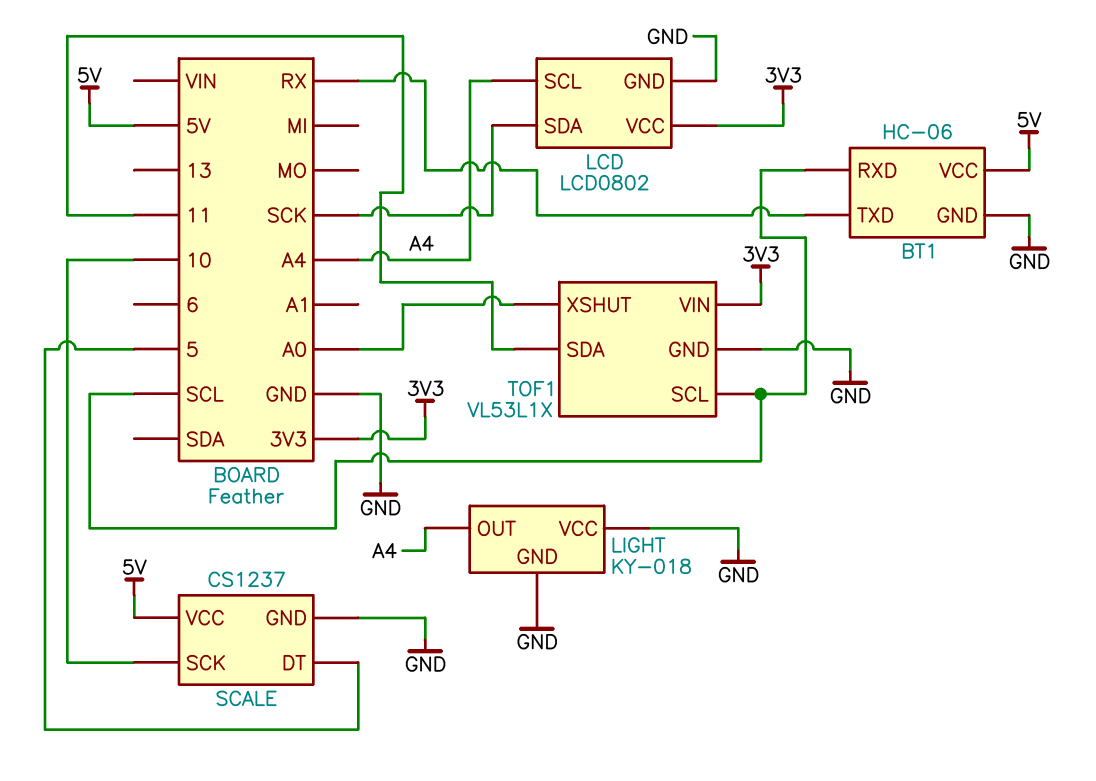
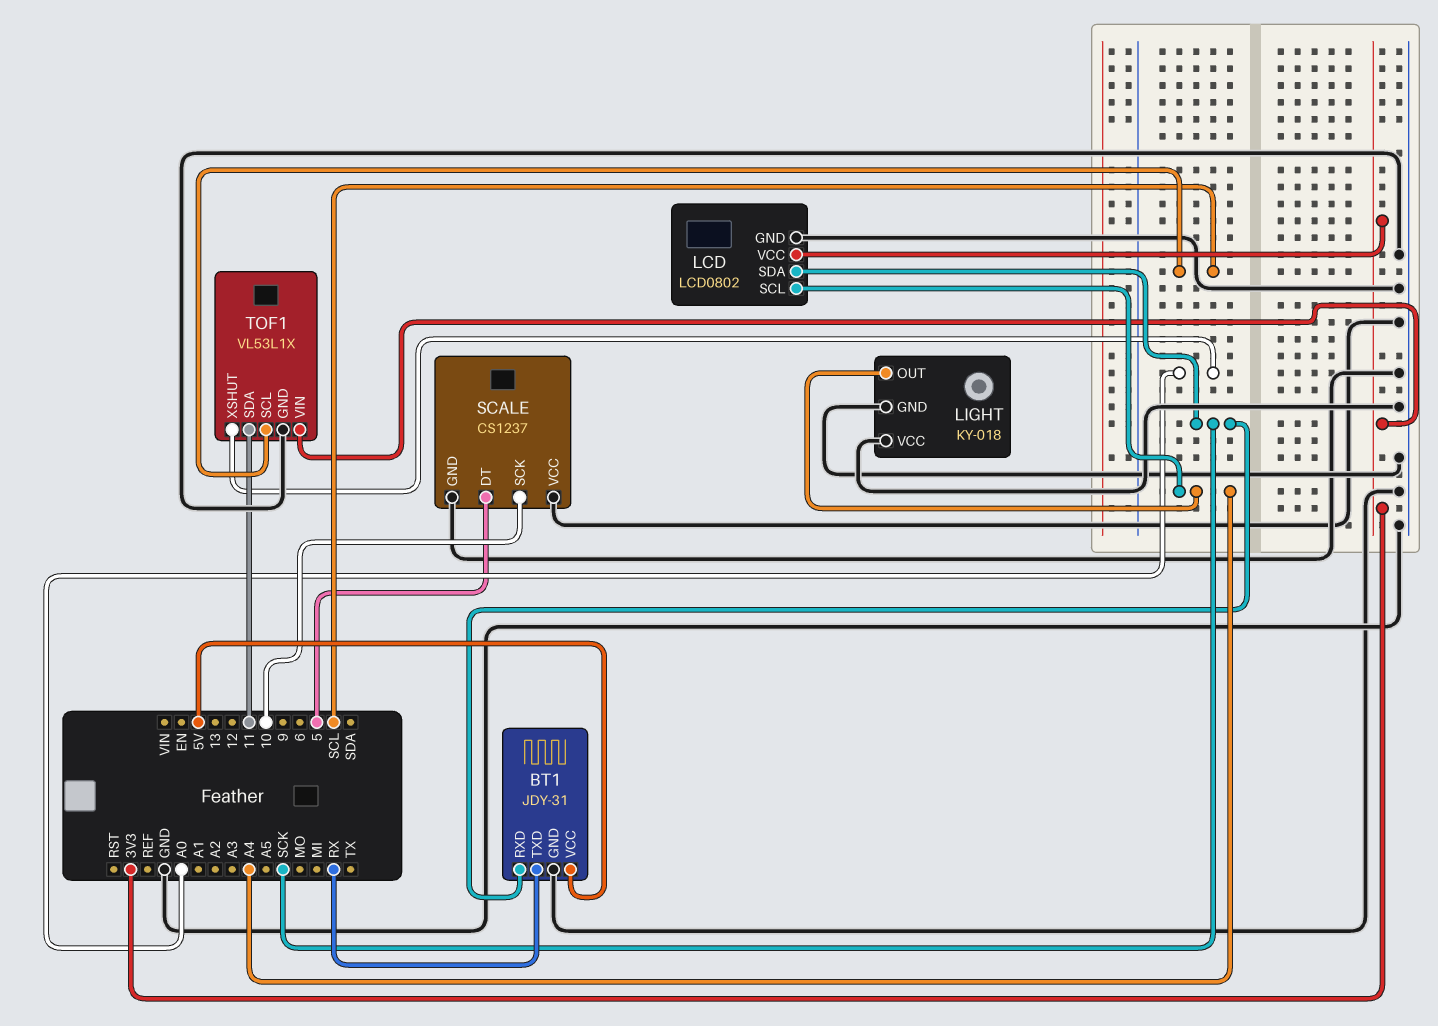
BT1: HC-06 -> JDY-31
BT1 pin RXD: SCL -> SCK
SCALE pin VCC: 5V -> GND

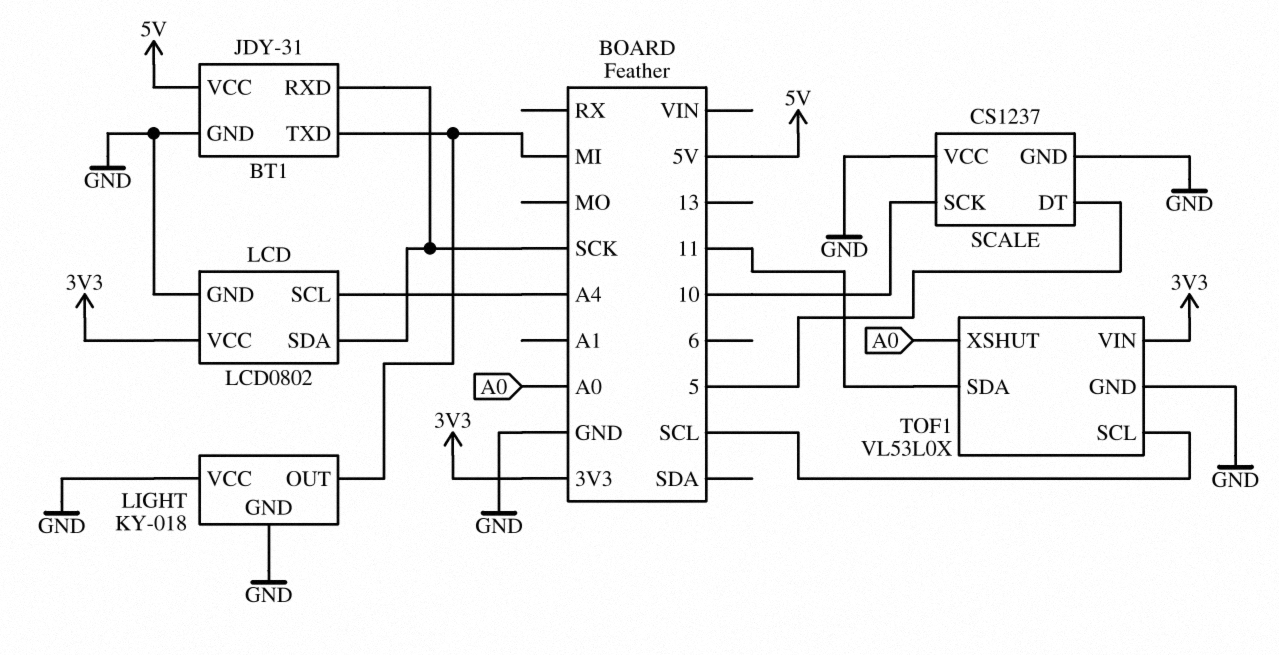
BT1 pin TXD: RX -> MI
LIGHT pin OUT: A4 -> MI
TOF1: VL53L1X -> VL53L0X

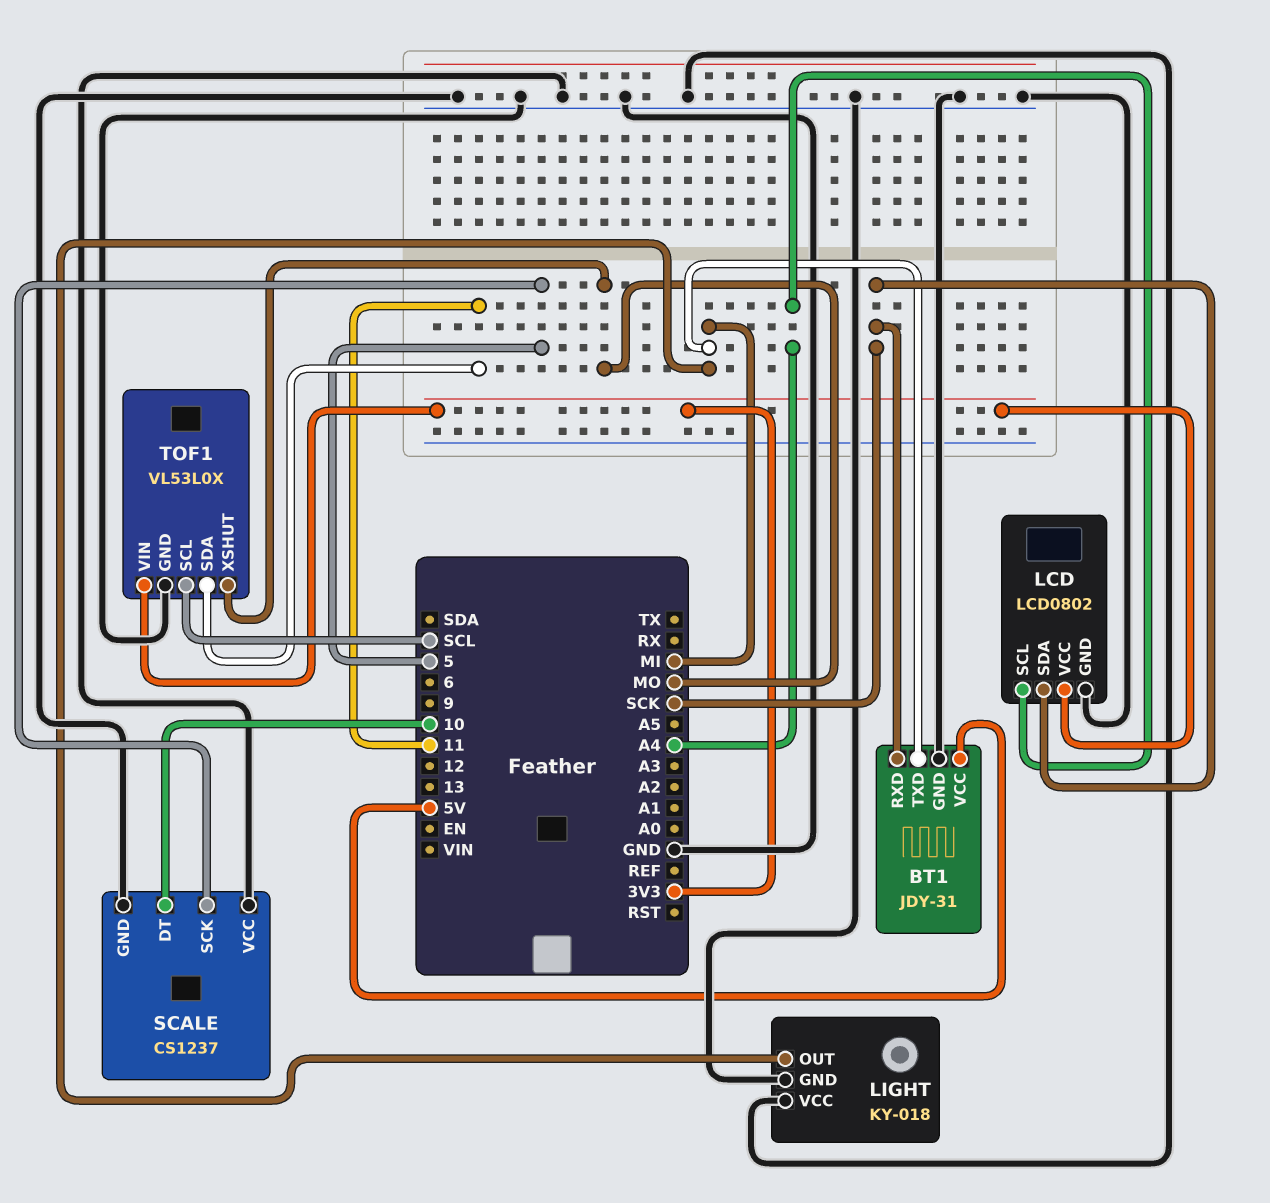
SCALE pin DT: 5 -> 10
SCALE pin SCK: 10 -> 5
TOF1 pin XSHUT: A0 -> MO

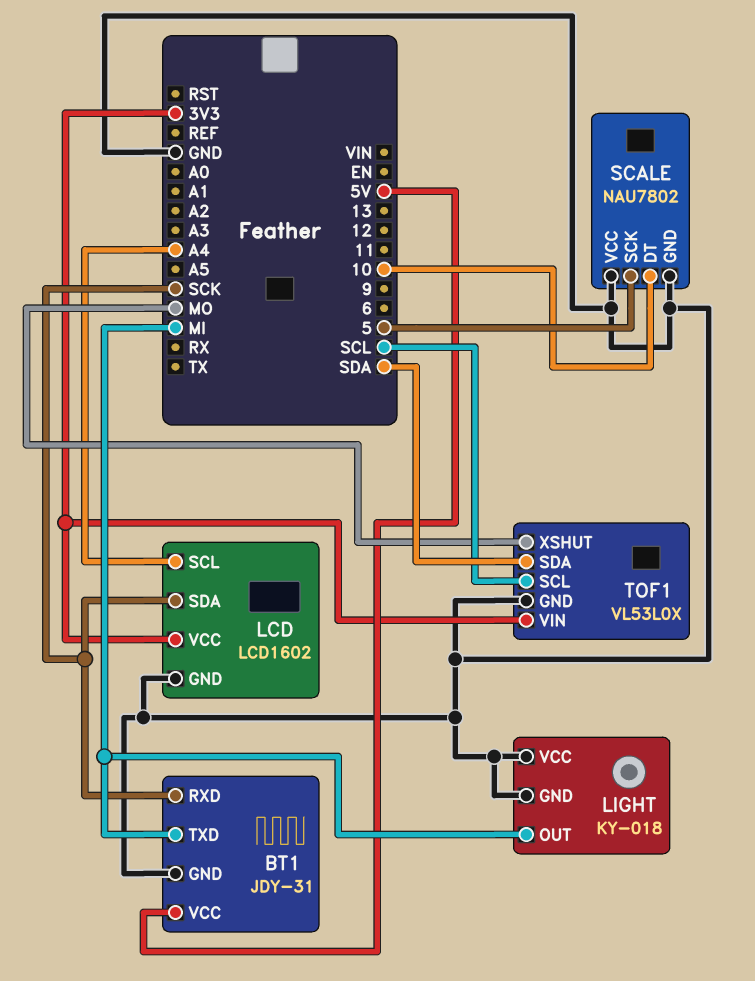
LCD: LCD0802 -> LCD1602
SCALE: CS1237 -> NAU7802
TOF1 pin SDA: 11 -> SDA

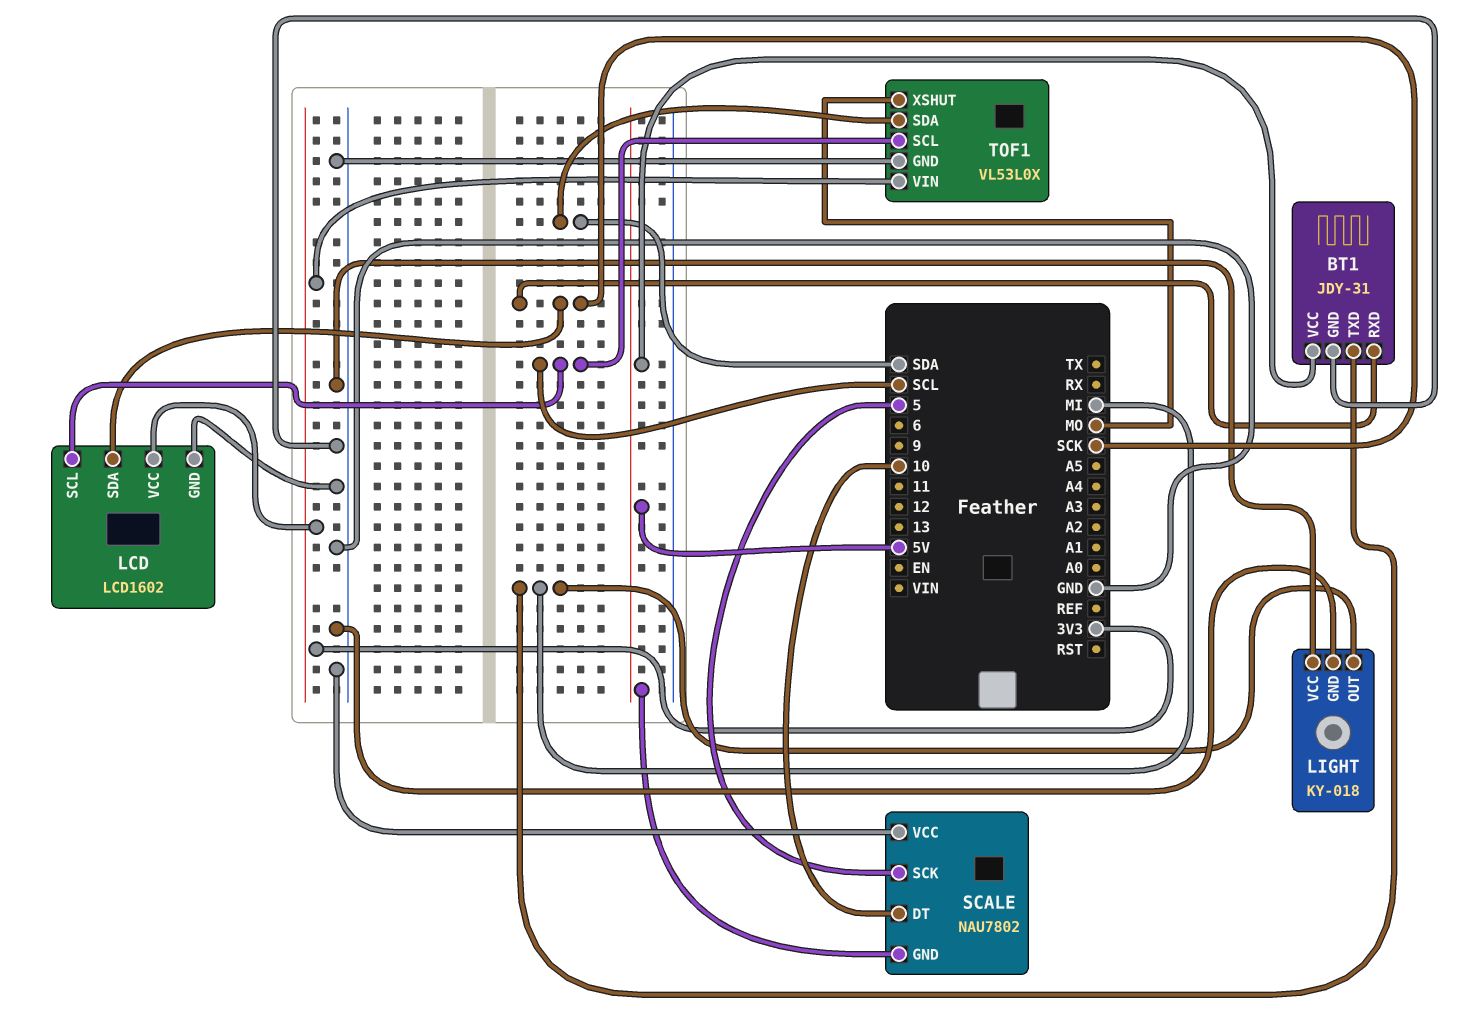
LCD pin SCL: A4 -> SCL
SCALE pin GND: GND -> 5V

